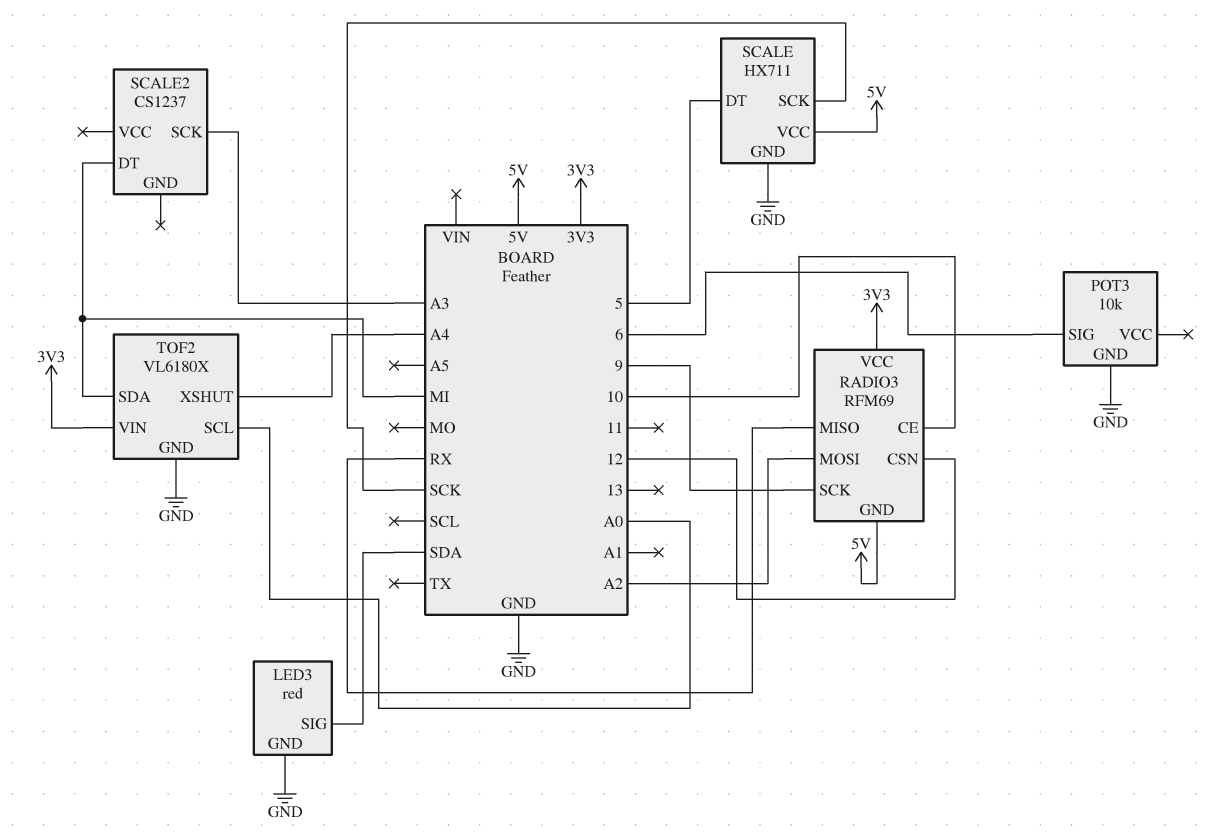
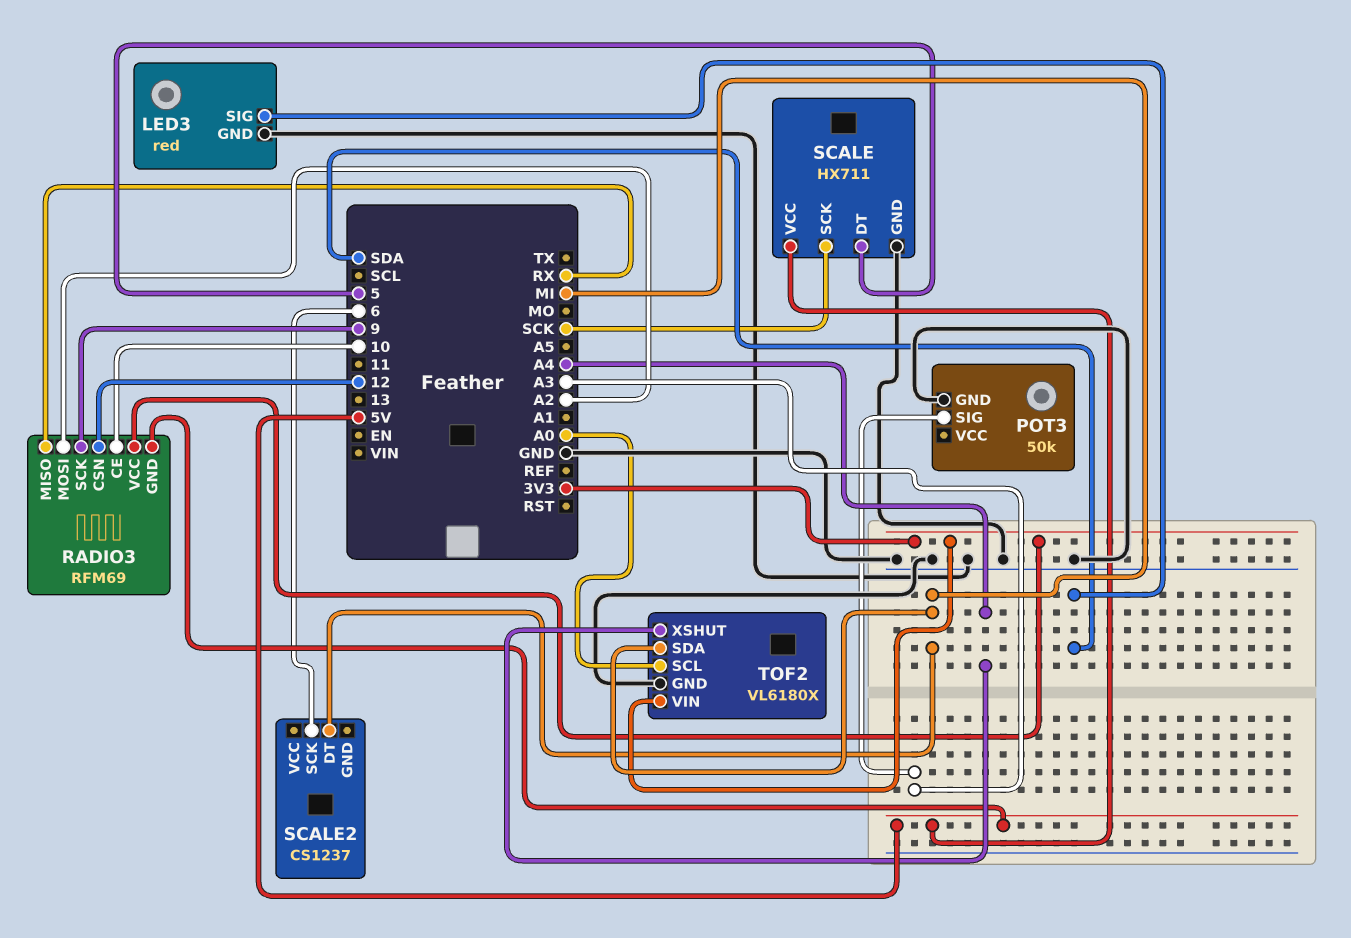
POT3: 10k -> 50k
POT3 pin SIG: 6 -> A3
SCALE2 pin SCK: A3 -> 6

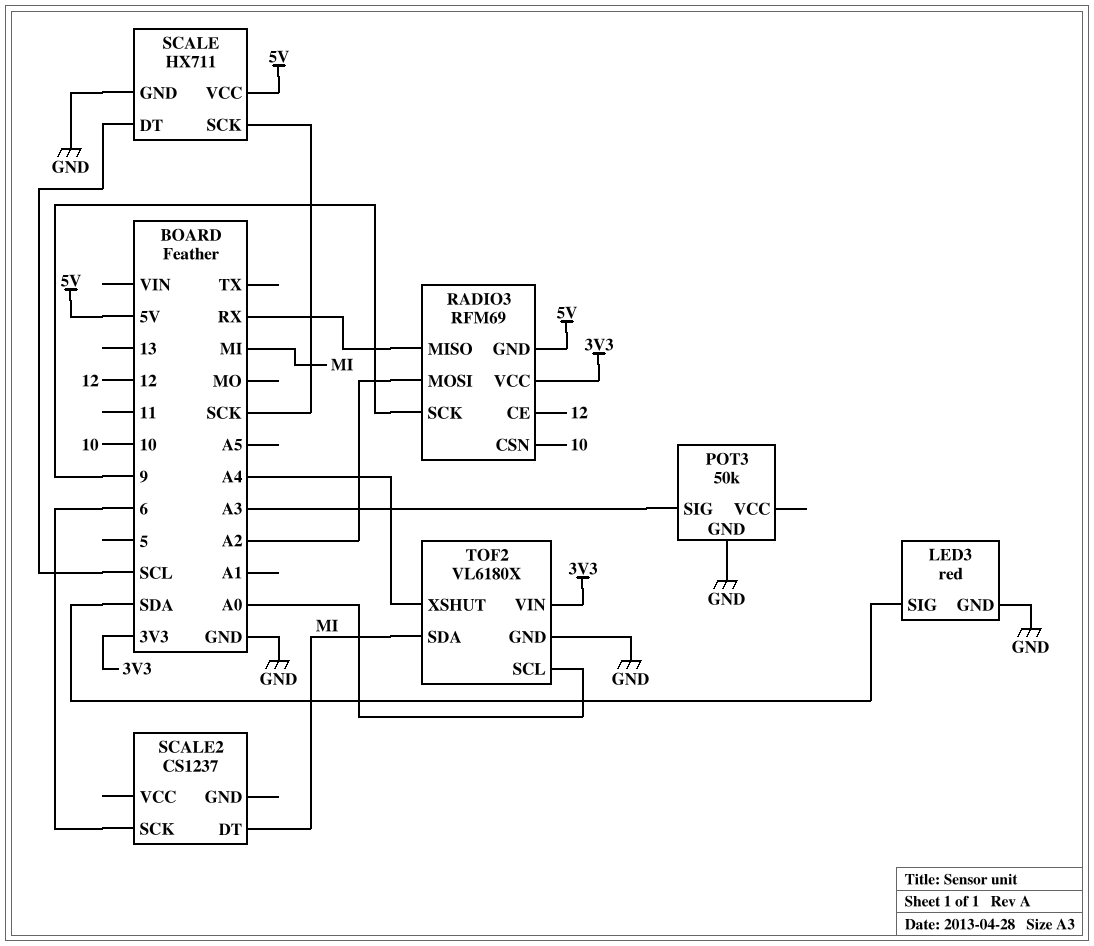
RADIO3 pin CE: 10 -> 12
RADIO3 pin CSN: 12 -> 10
SCALE pin DT: 5 -> SCL

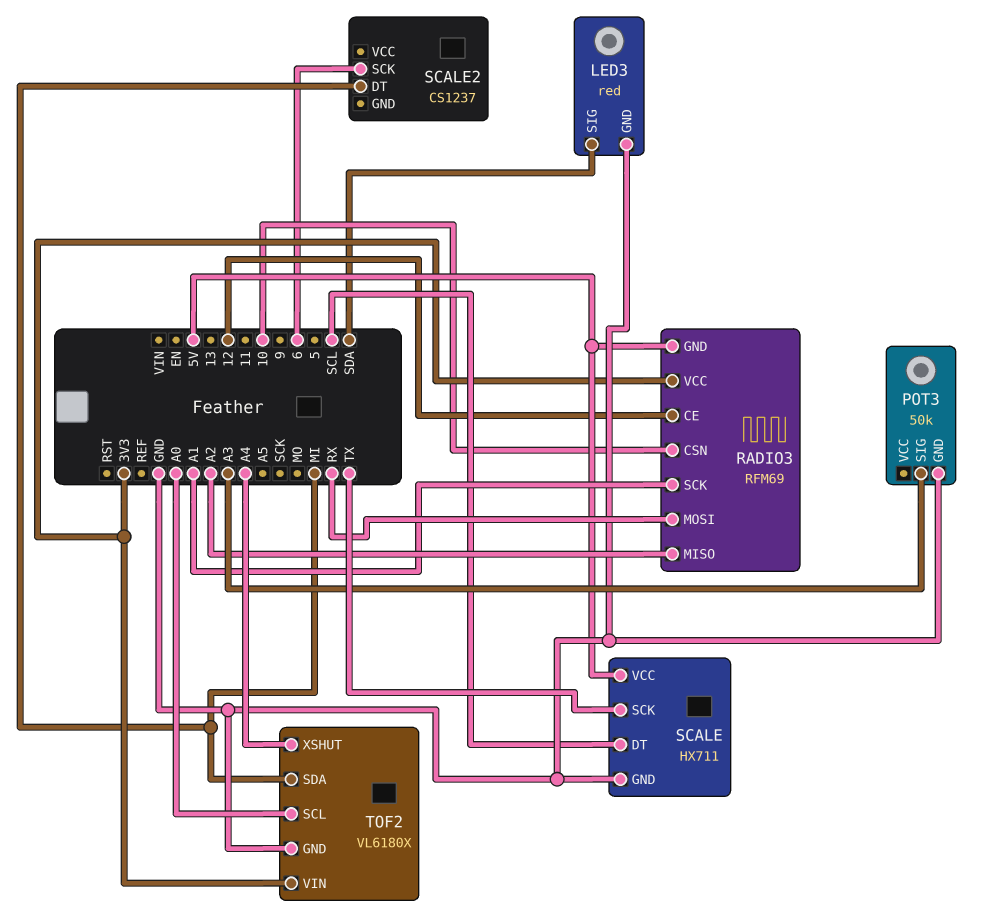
RADIO3 pin MISO: RX -> A2
RADIO3 pin MOSI: A2 -> RX
RADIO3 pin SCK: 9 -> A1
SCALE pin SCK: SCK -> TX

